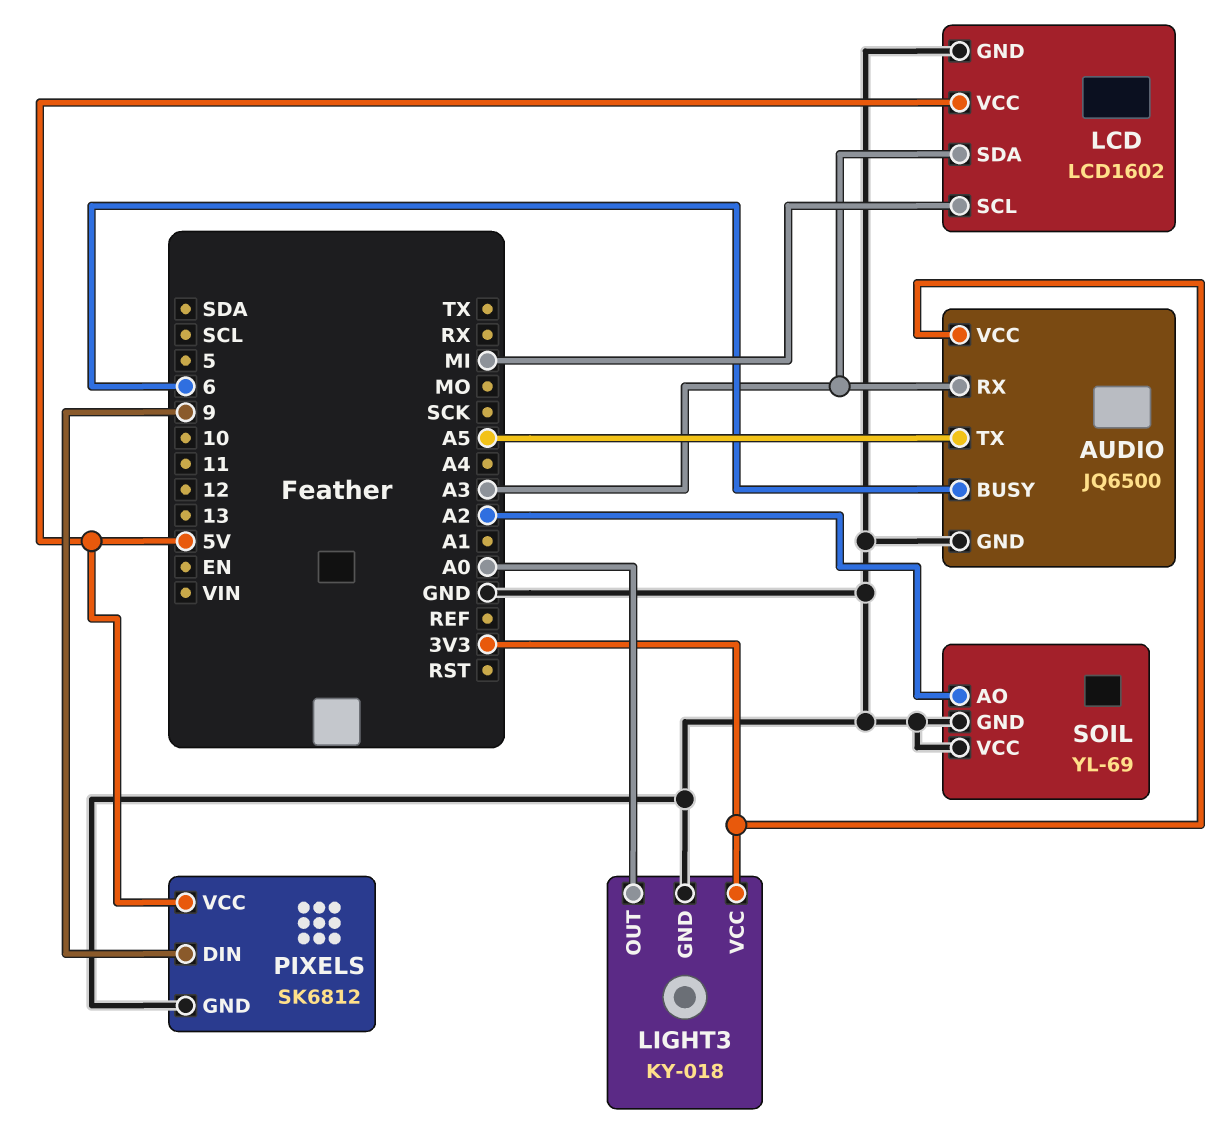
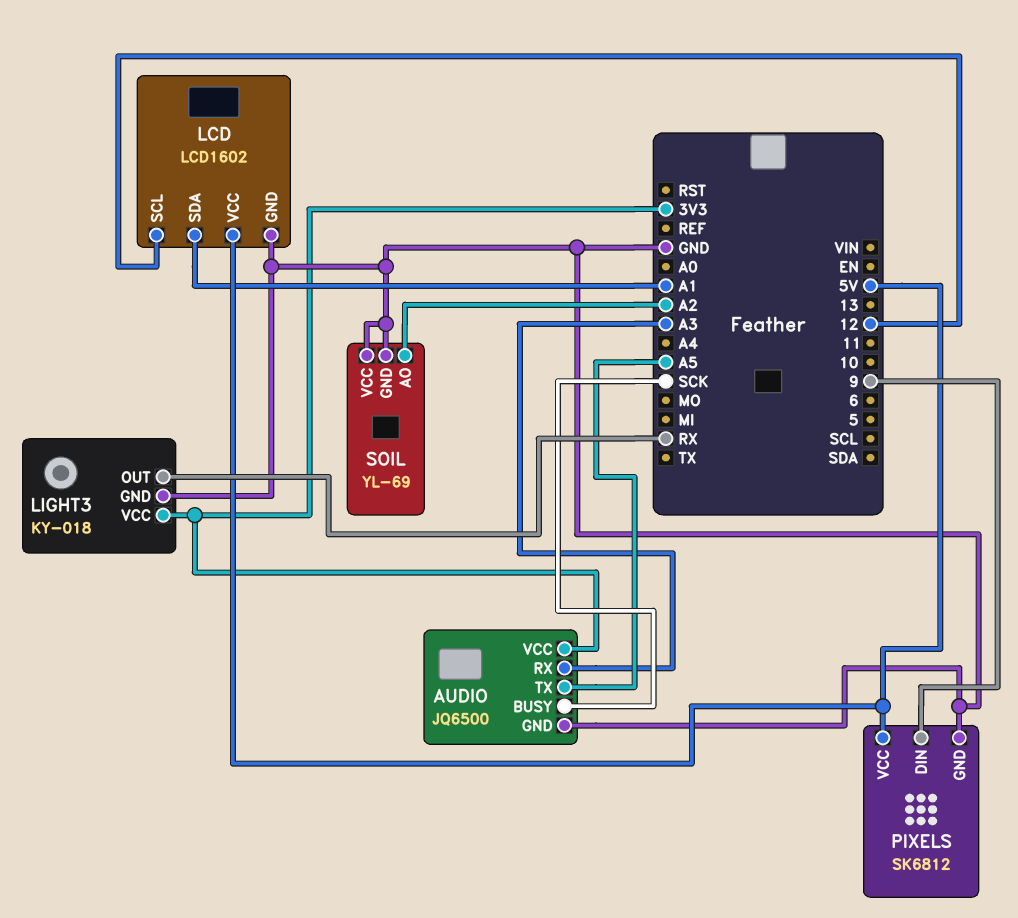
AUDIO pin BUSY: 6 -> SCK
LCD pin SCL: MI -> 12
LCD pin SDA: A3 -> A1
LIGHT3 pin OUT: A0 -> RX

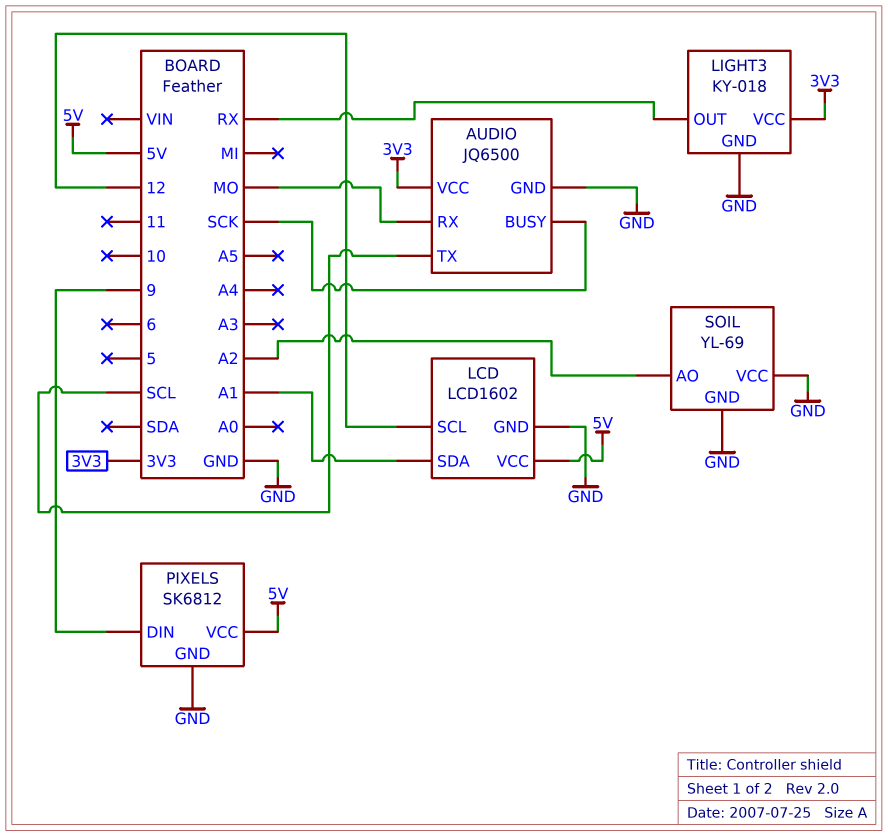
AUDIO pin RX: A3 -> MO
AUDIO pin TX: A5 -> SCL

